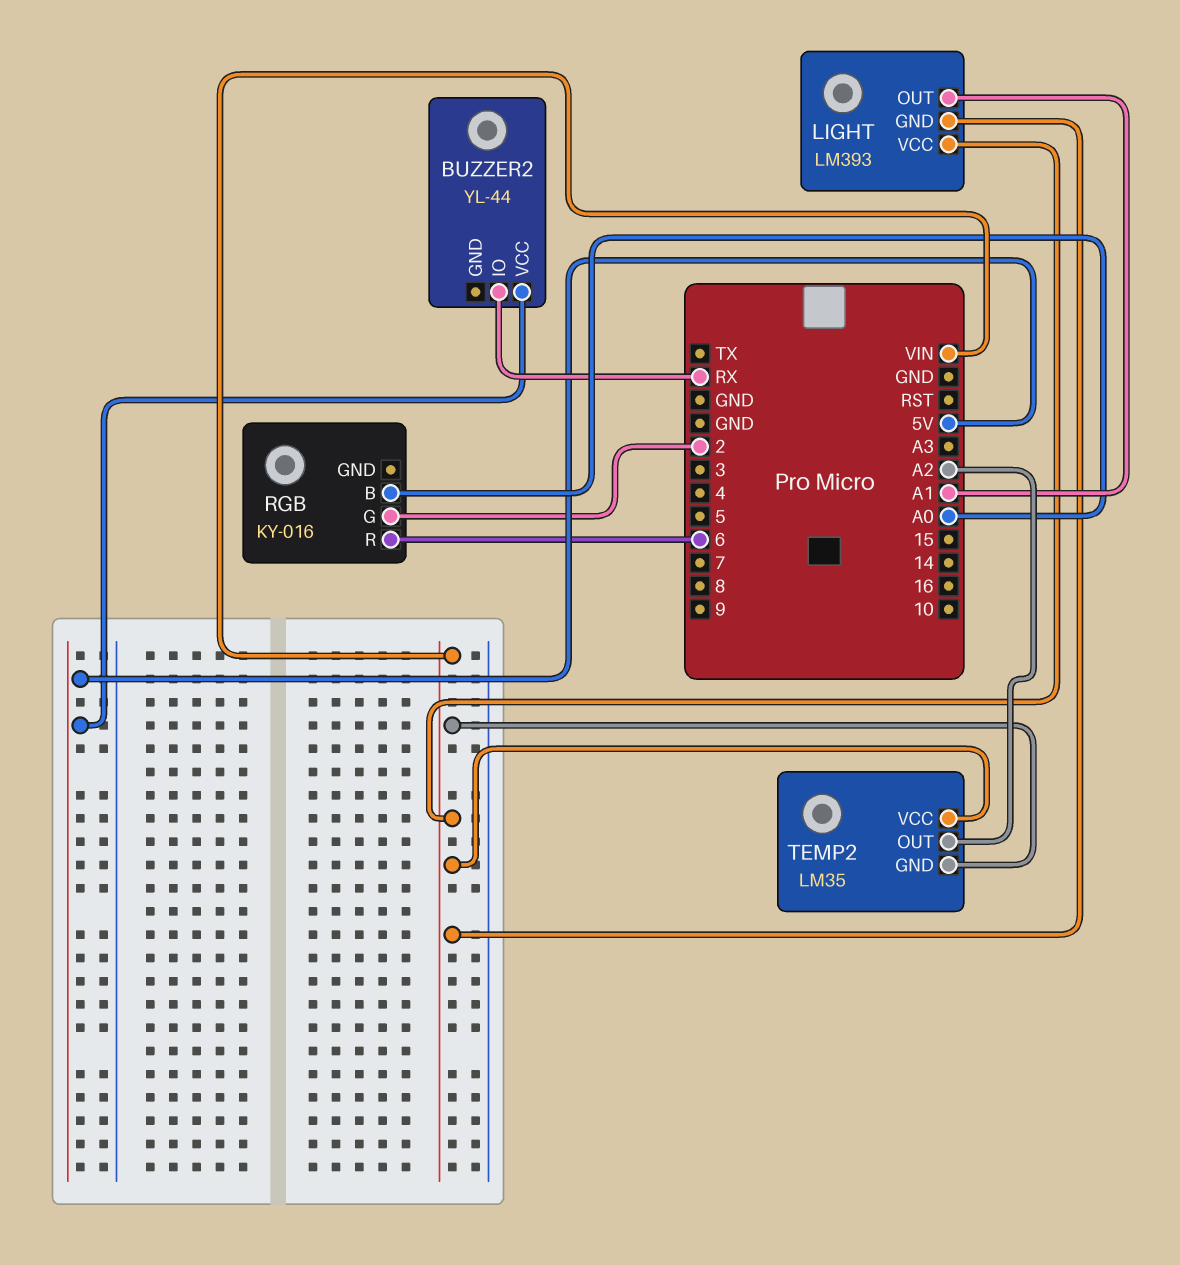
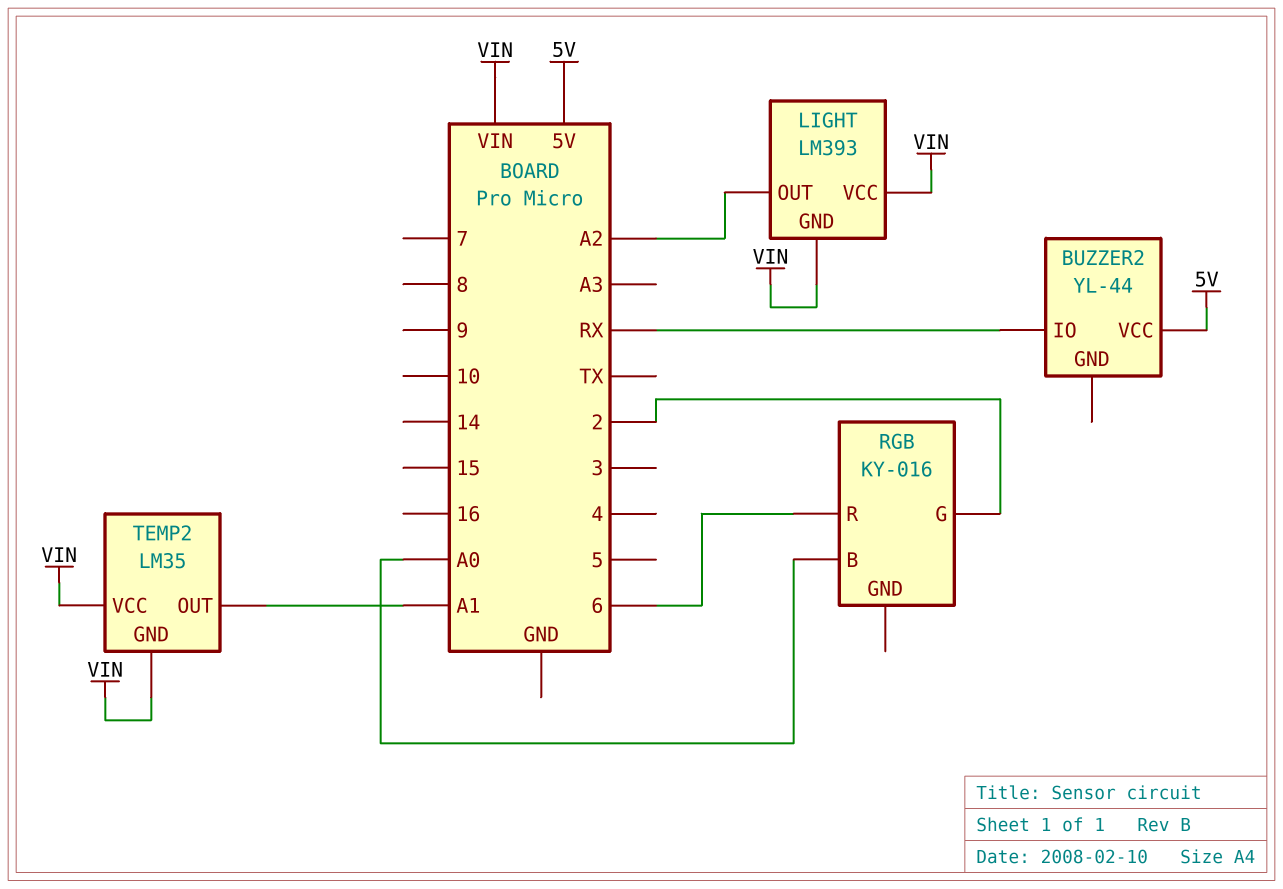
LIGHT pin OUT: A1 -> A2
TEMP2 pin OUT: A2 -> A1

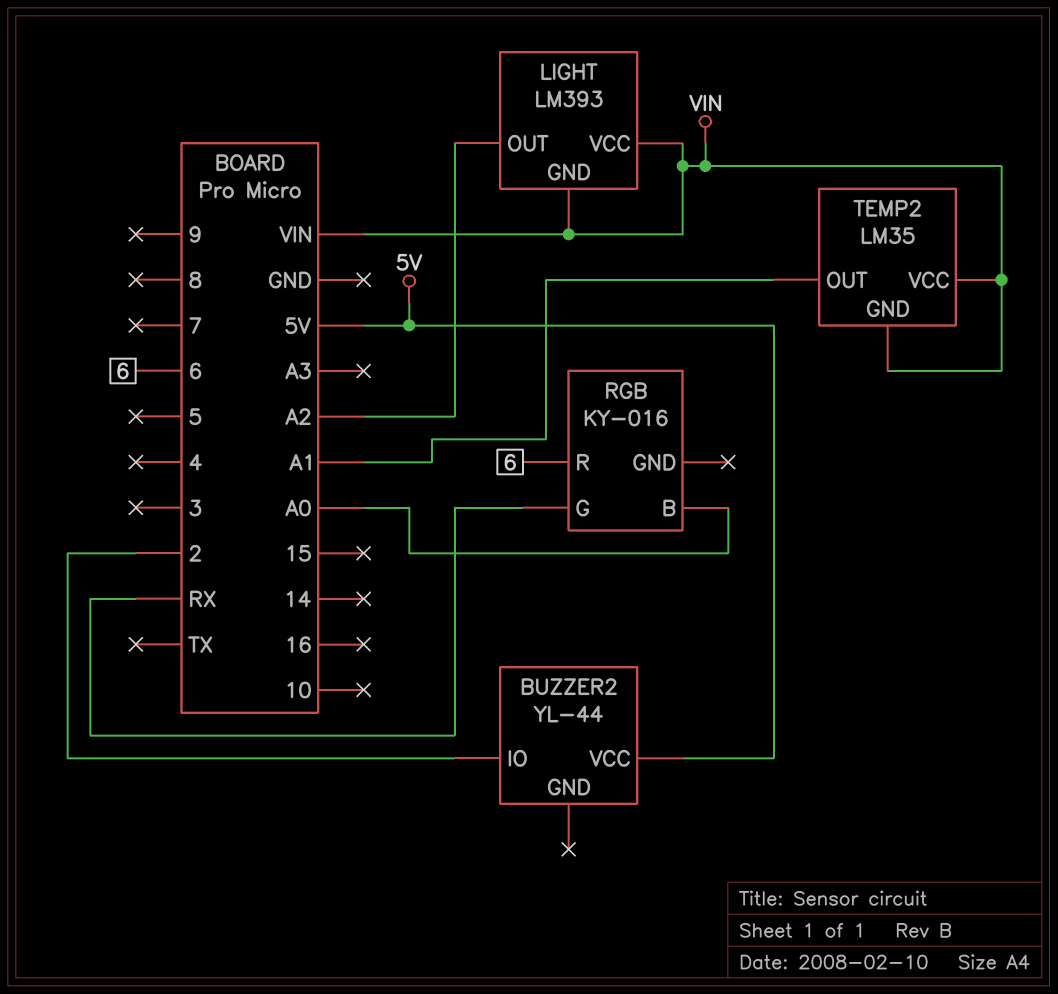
BUZZER2 pin IO: RX -> 2
RGB pin G: 2 -> RX

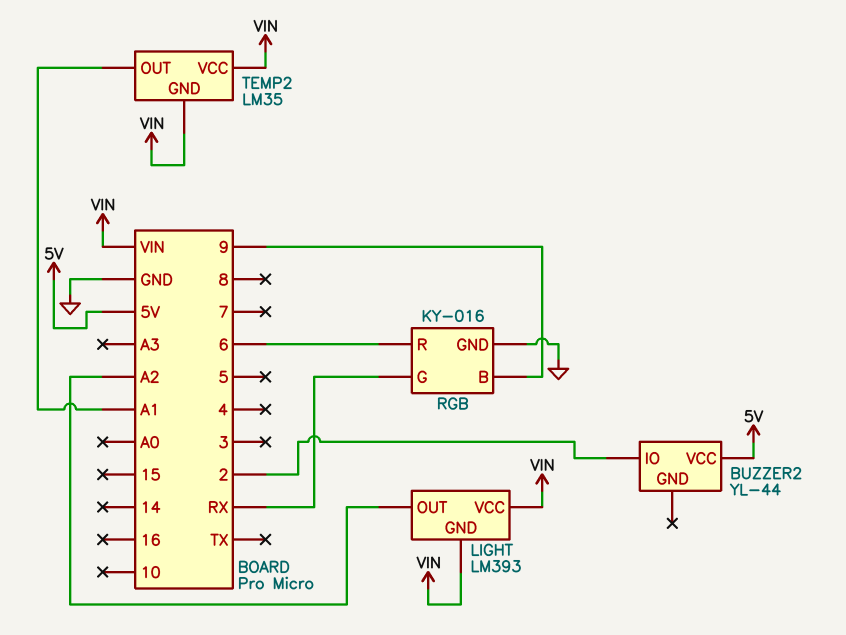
RGB pin B: A0 -> 9
RGB pin GND: none -> GND

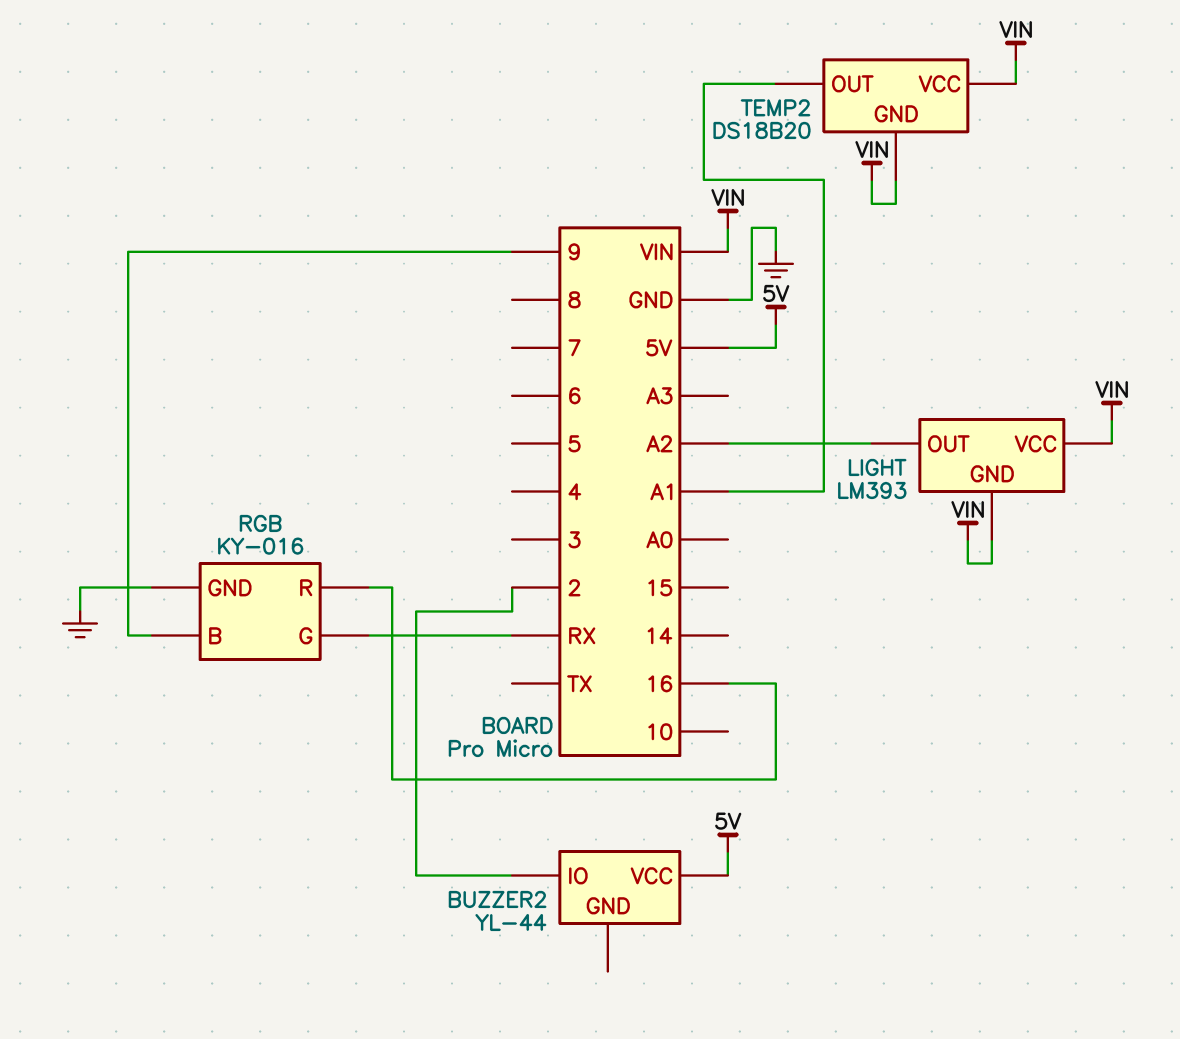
RGB pin R: 6 -> 16
TEMP2: LM35 -> DS18B20

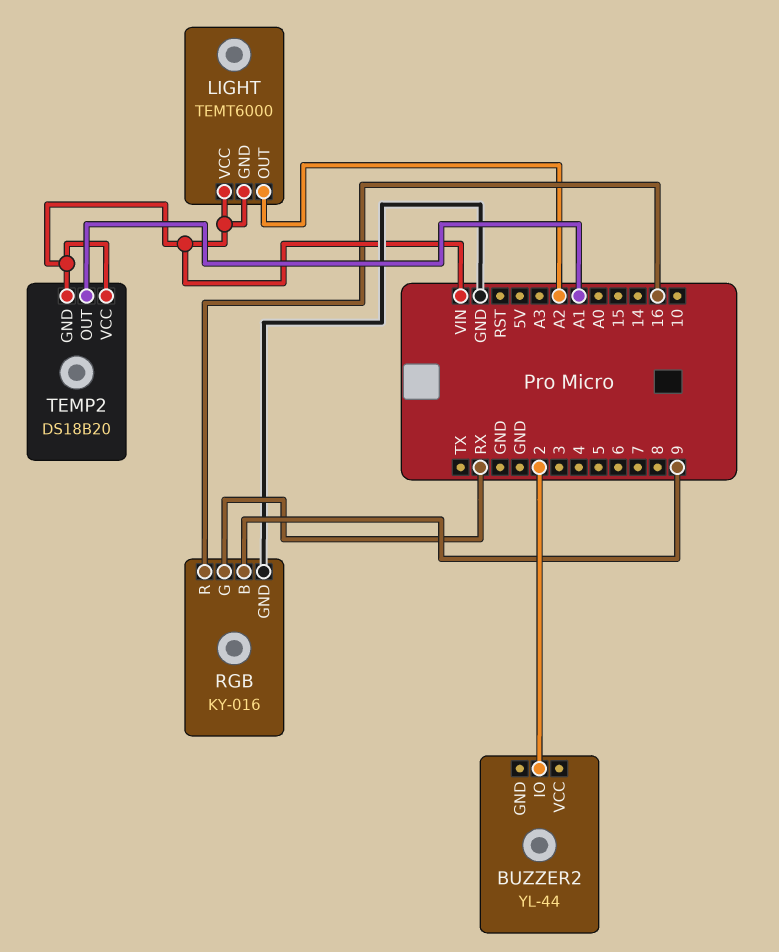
BUZZER2 pin VCC: 5V -> none
LIGHT: LM393 -> TEMT6000

